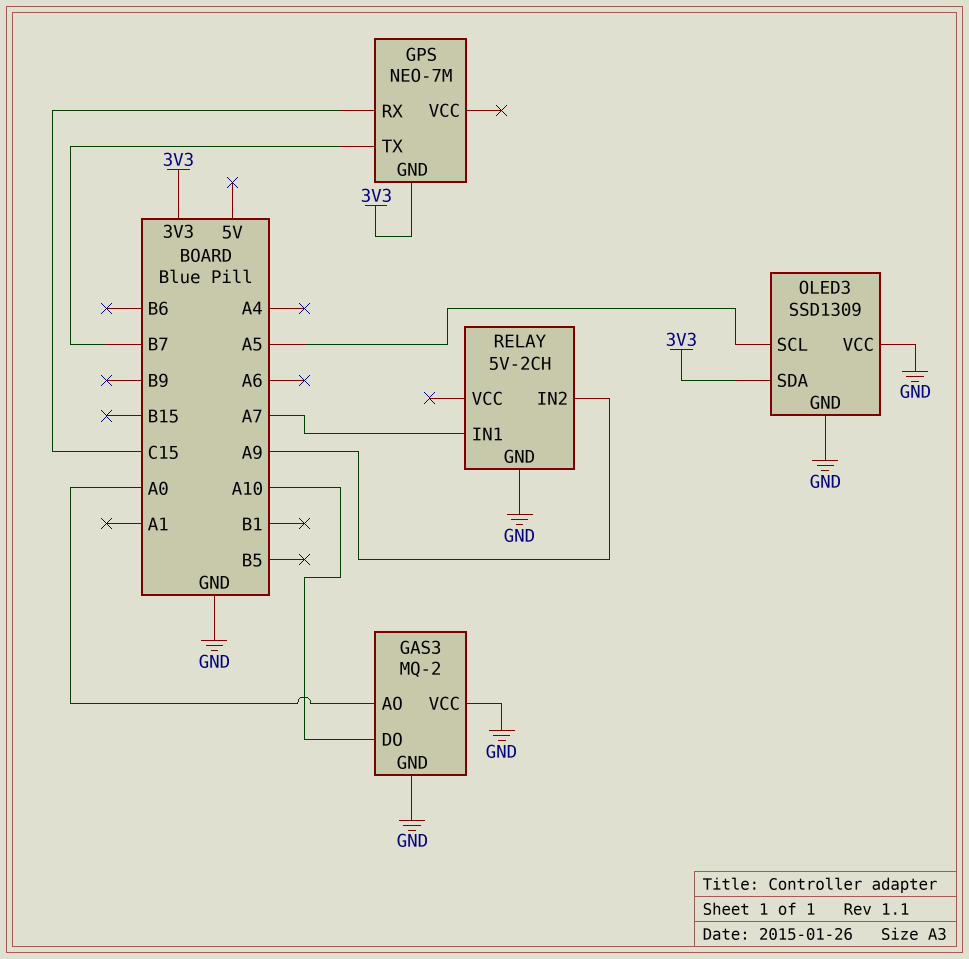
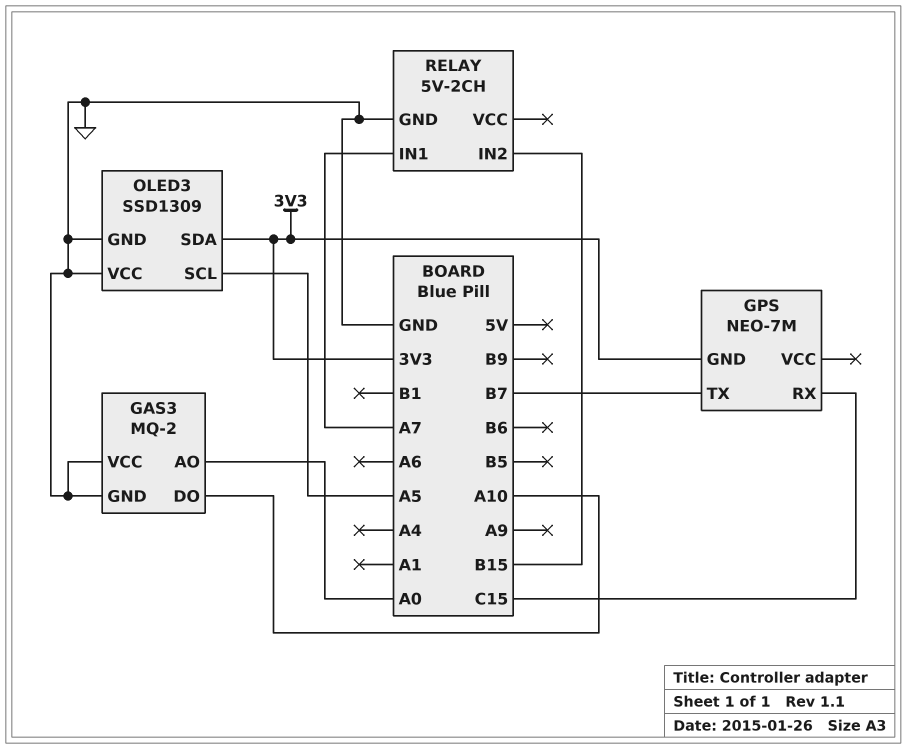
RELAY pin IN2: A9 -> B15

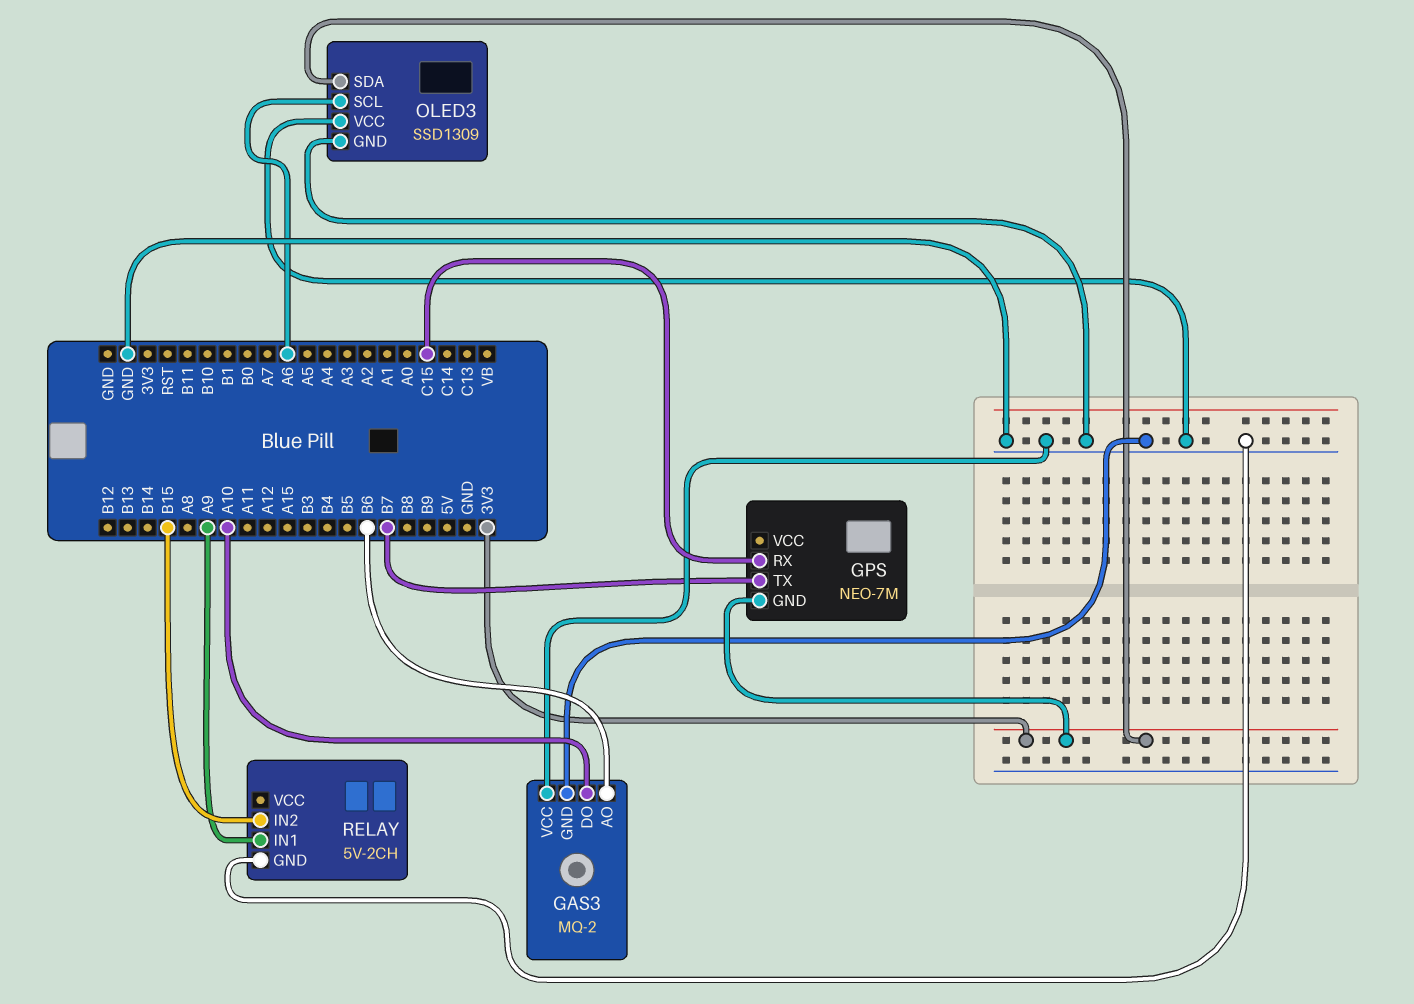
GAS3 pin AO: A0 -> B6
OLED3 pin SCL: A5 -> A6
RELAY pin IN1: A7 -> A9

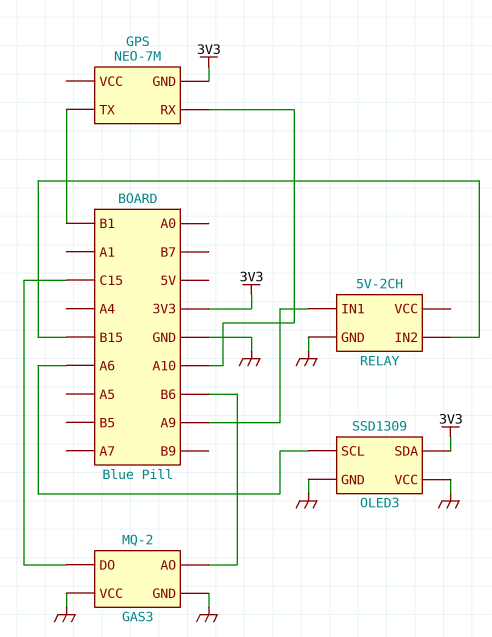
GAS3 pin DO: A10 -> C15
GPS pin RX: C15 -> A10
GPS pin TX: B7 -> B1

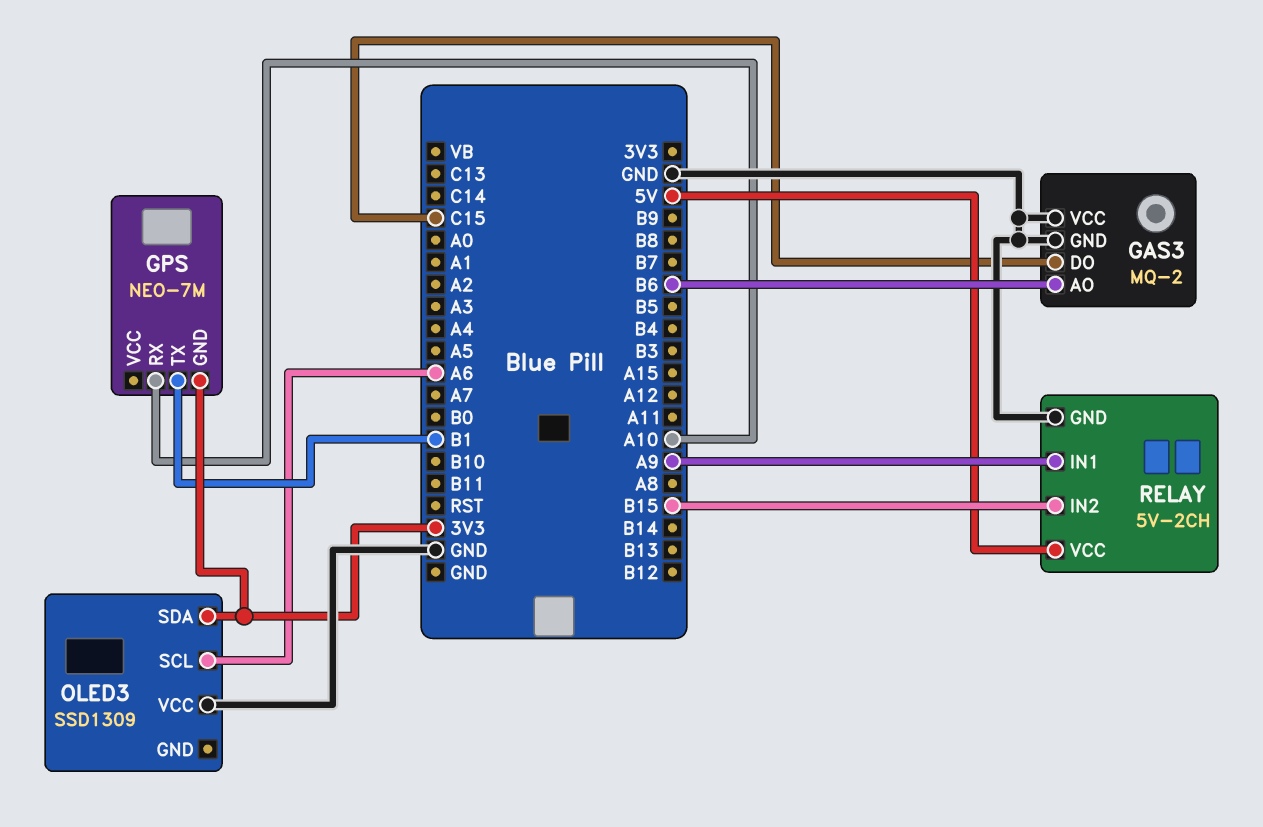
OLED3 pin GND: GND -> none
RELAY pin VCC: none -> 5V

